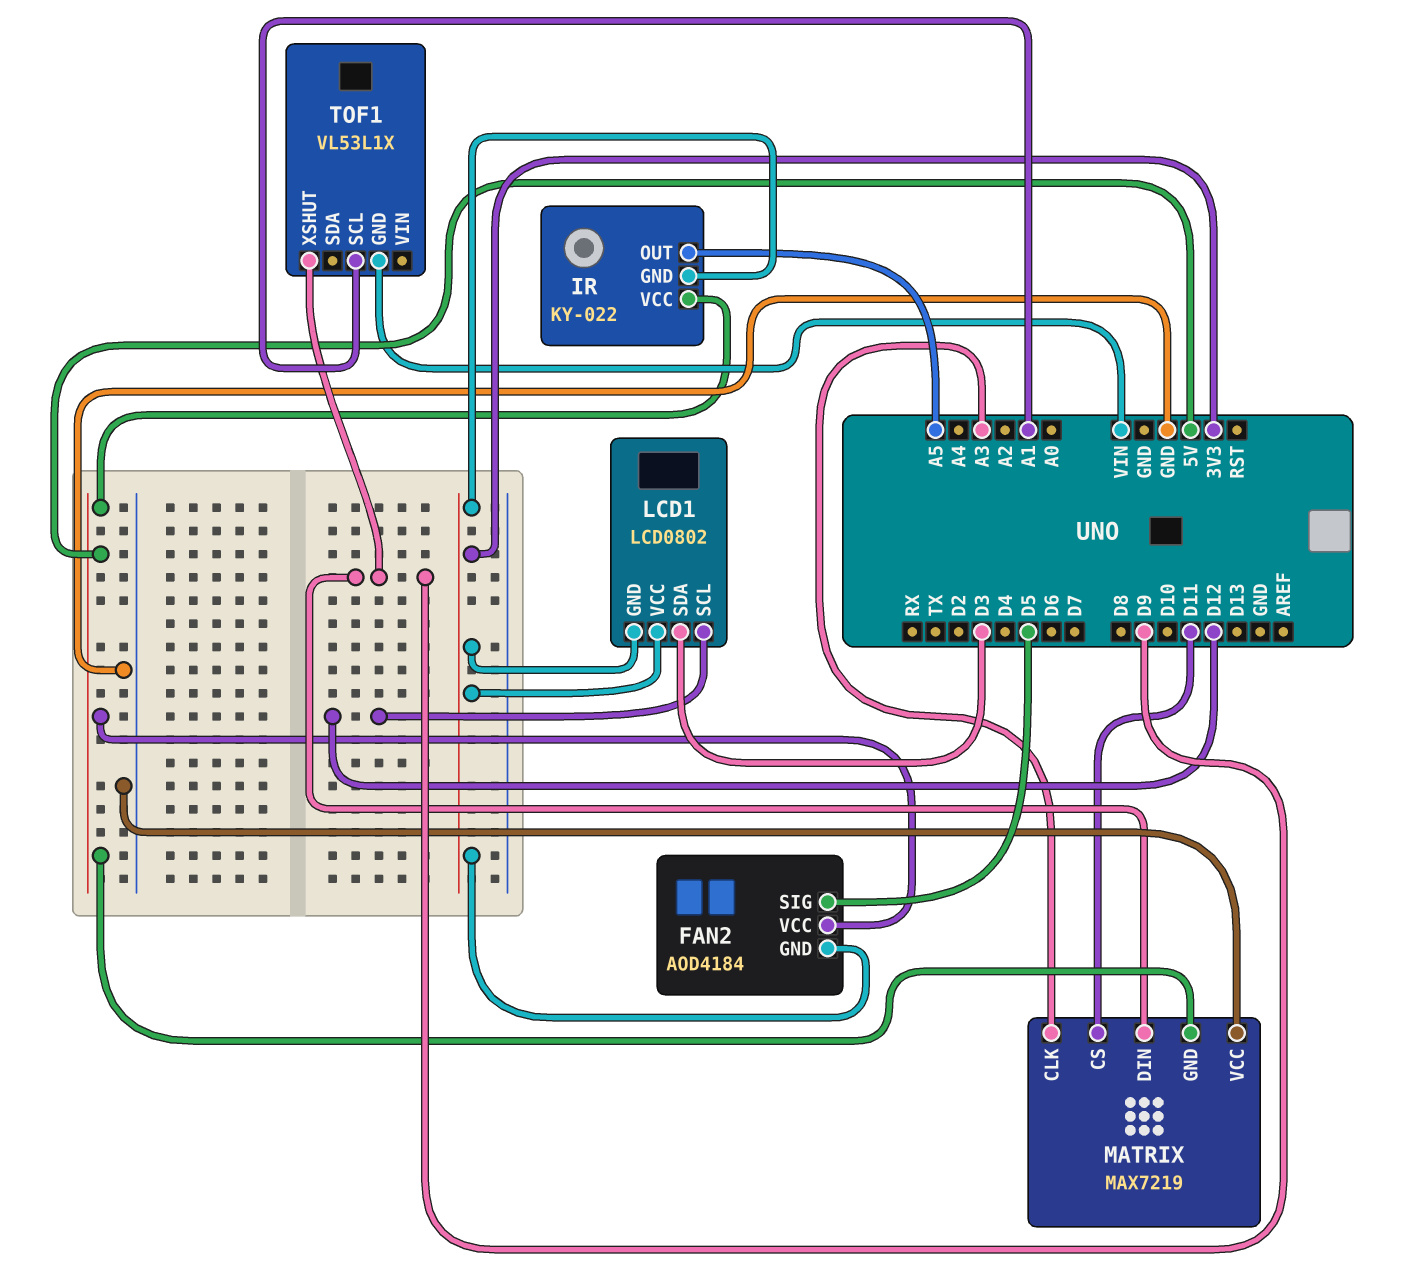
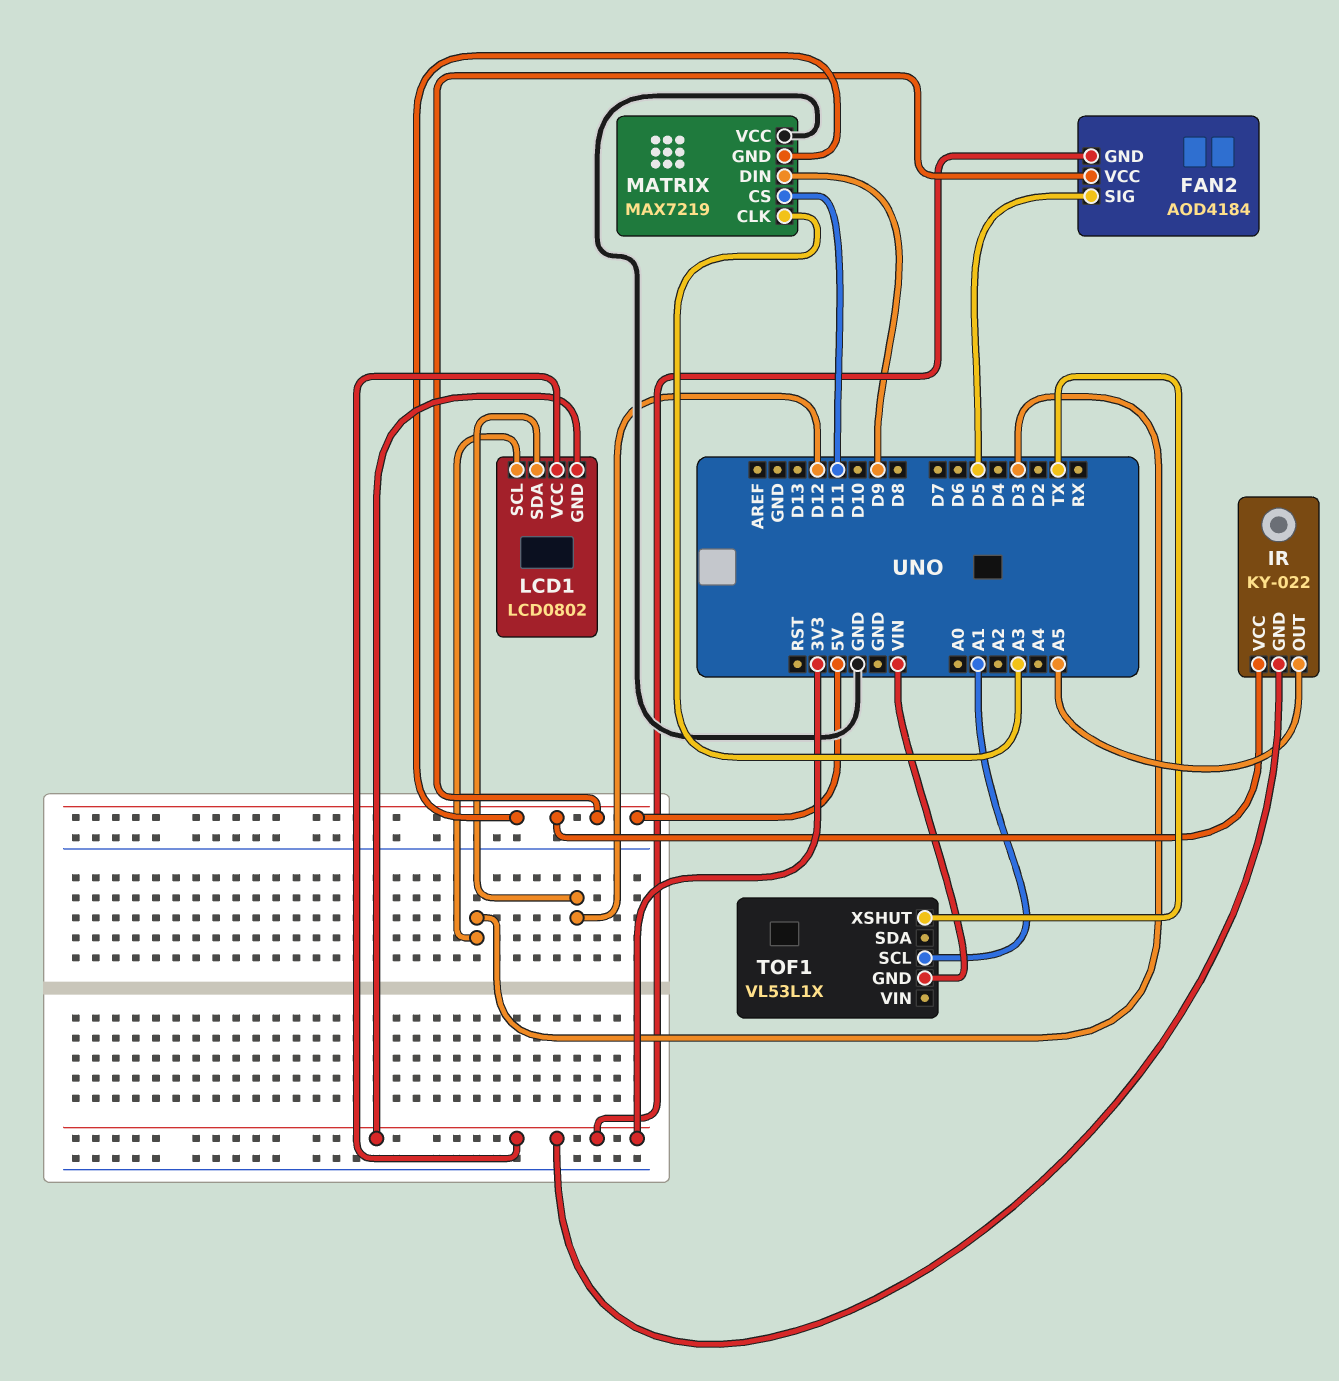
LCD1 pin SCL: D12 -> D3
LCD1 pin SDA: D3 -> D12
TOF1 pin XSHUT: D9 -> TX

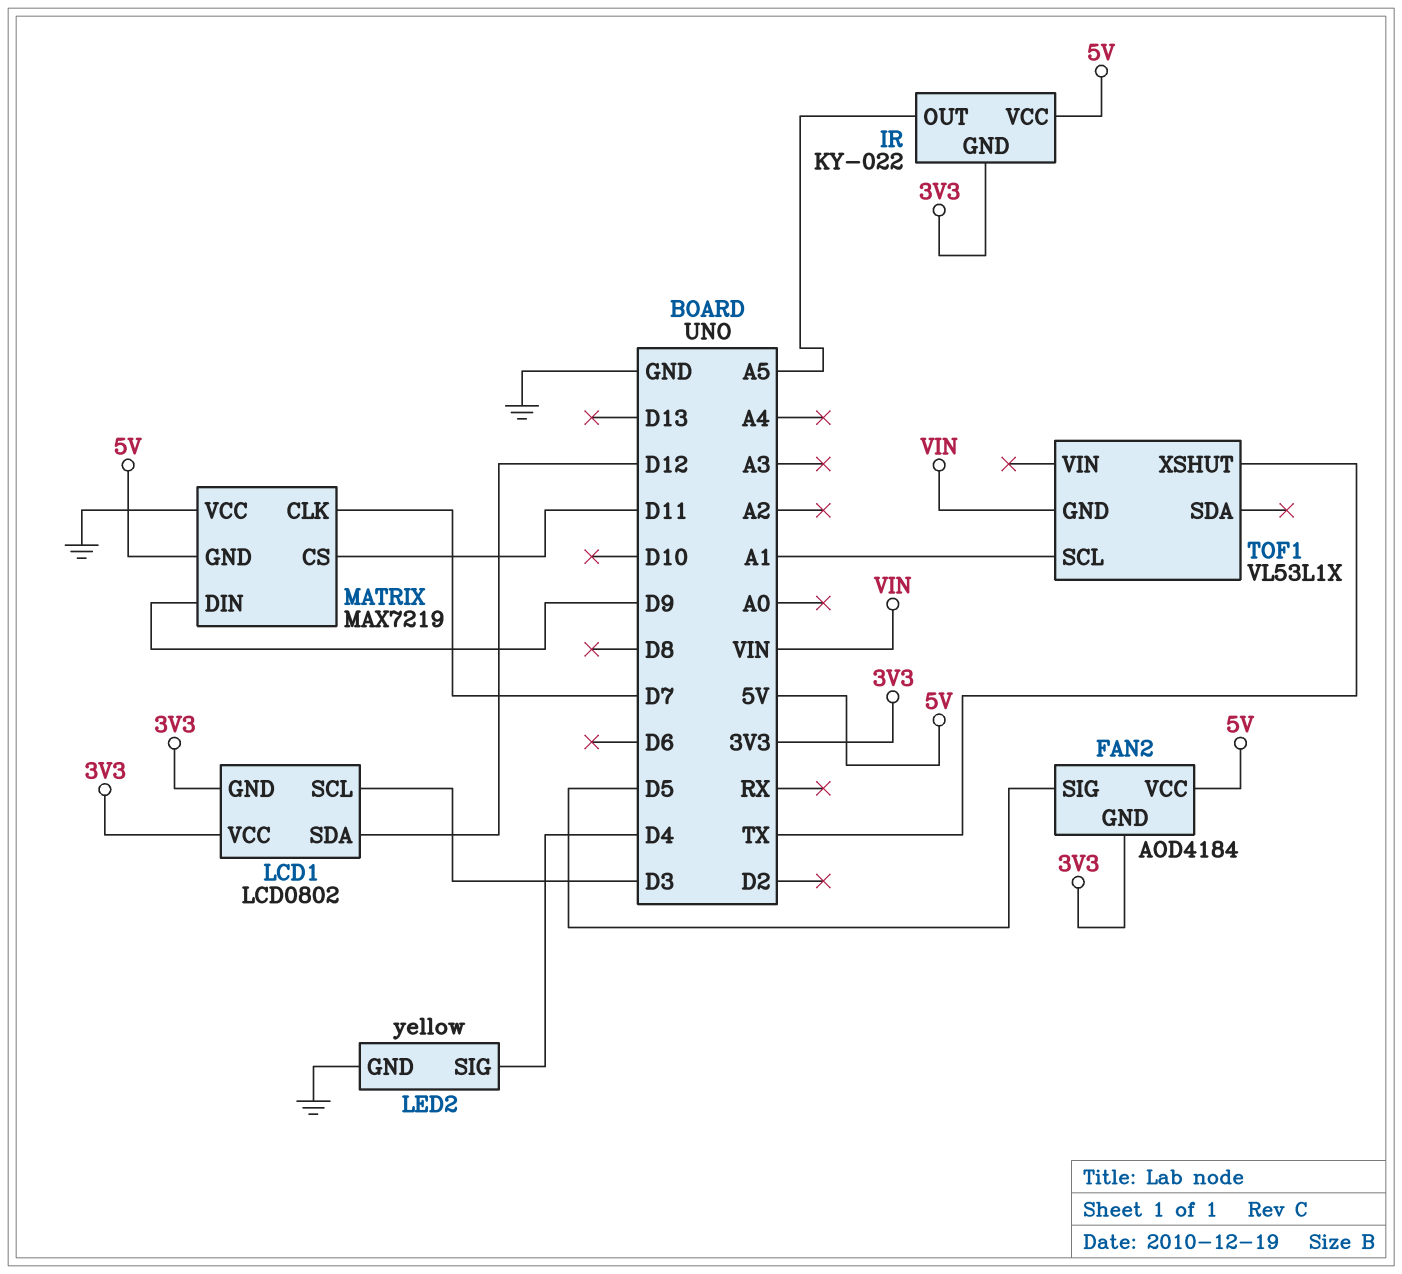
LED2: none -> yellow
LED2 pin GND: none -> GND
LED2 pin SIG: none -> D4
MATRIX pin CLK: A3 -> D7

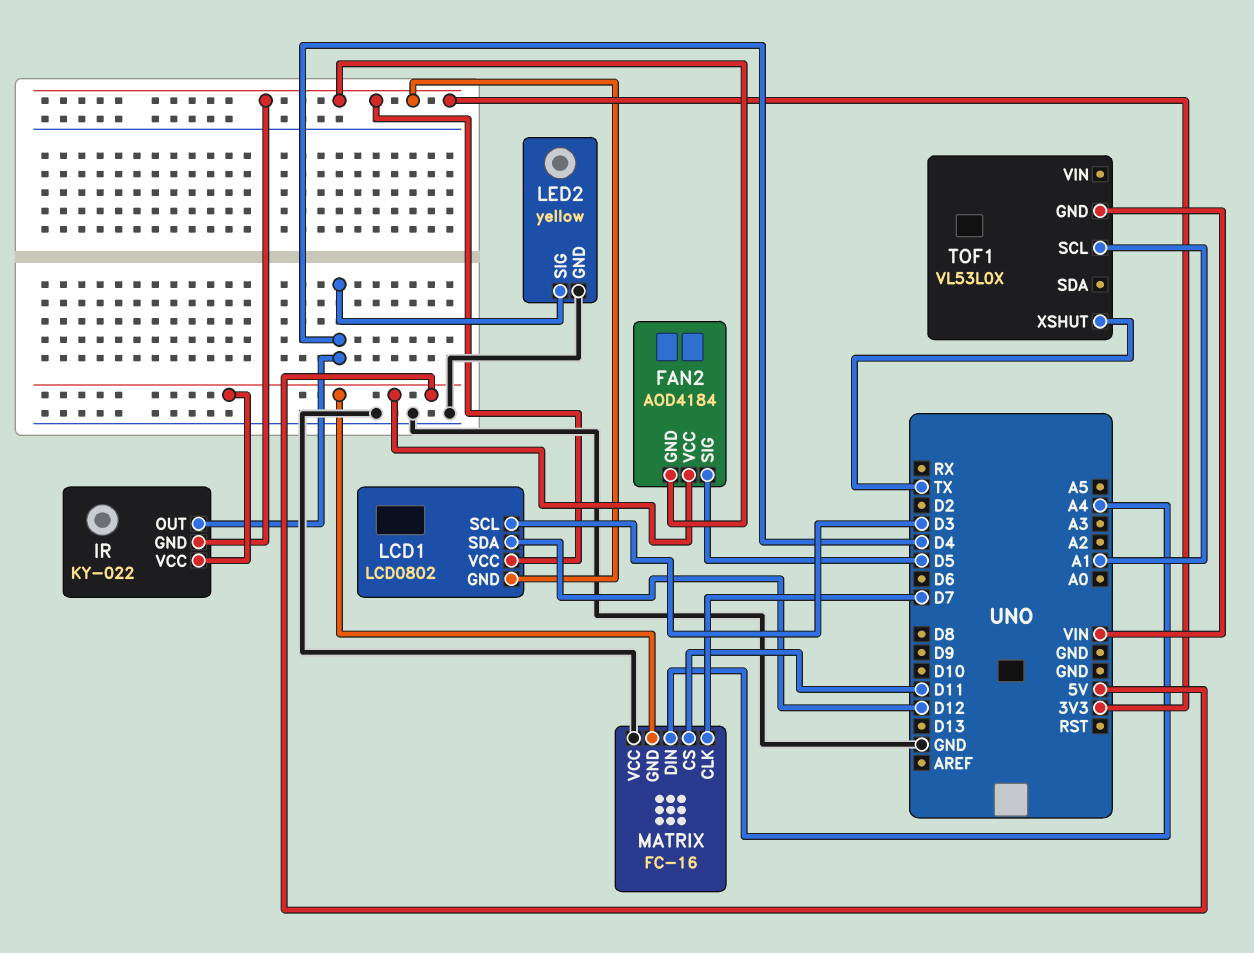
IR pin OUT: A5 -> D4
MATRIX: MAX7219 -> FC-16
MATRIX pin DIN: D9 -> A4
TOF1: VL53L1X -> VL53L0X

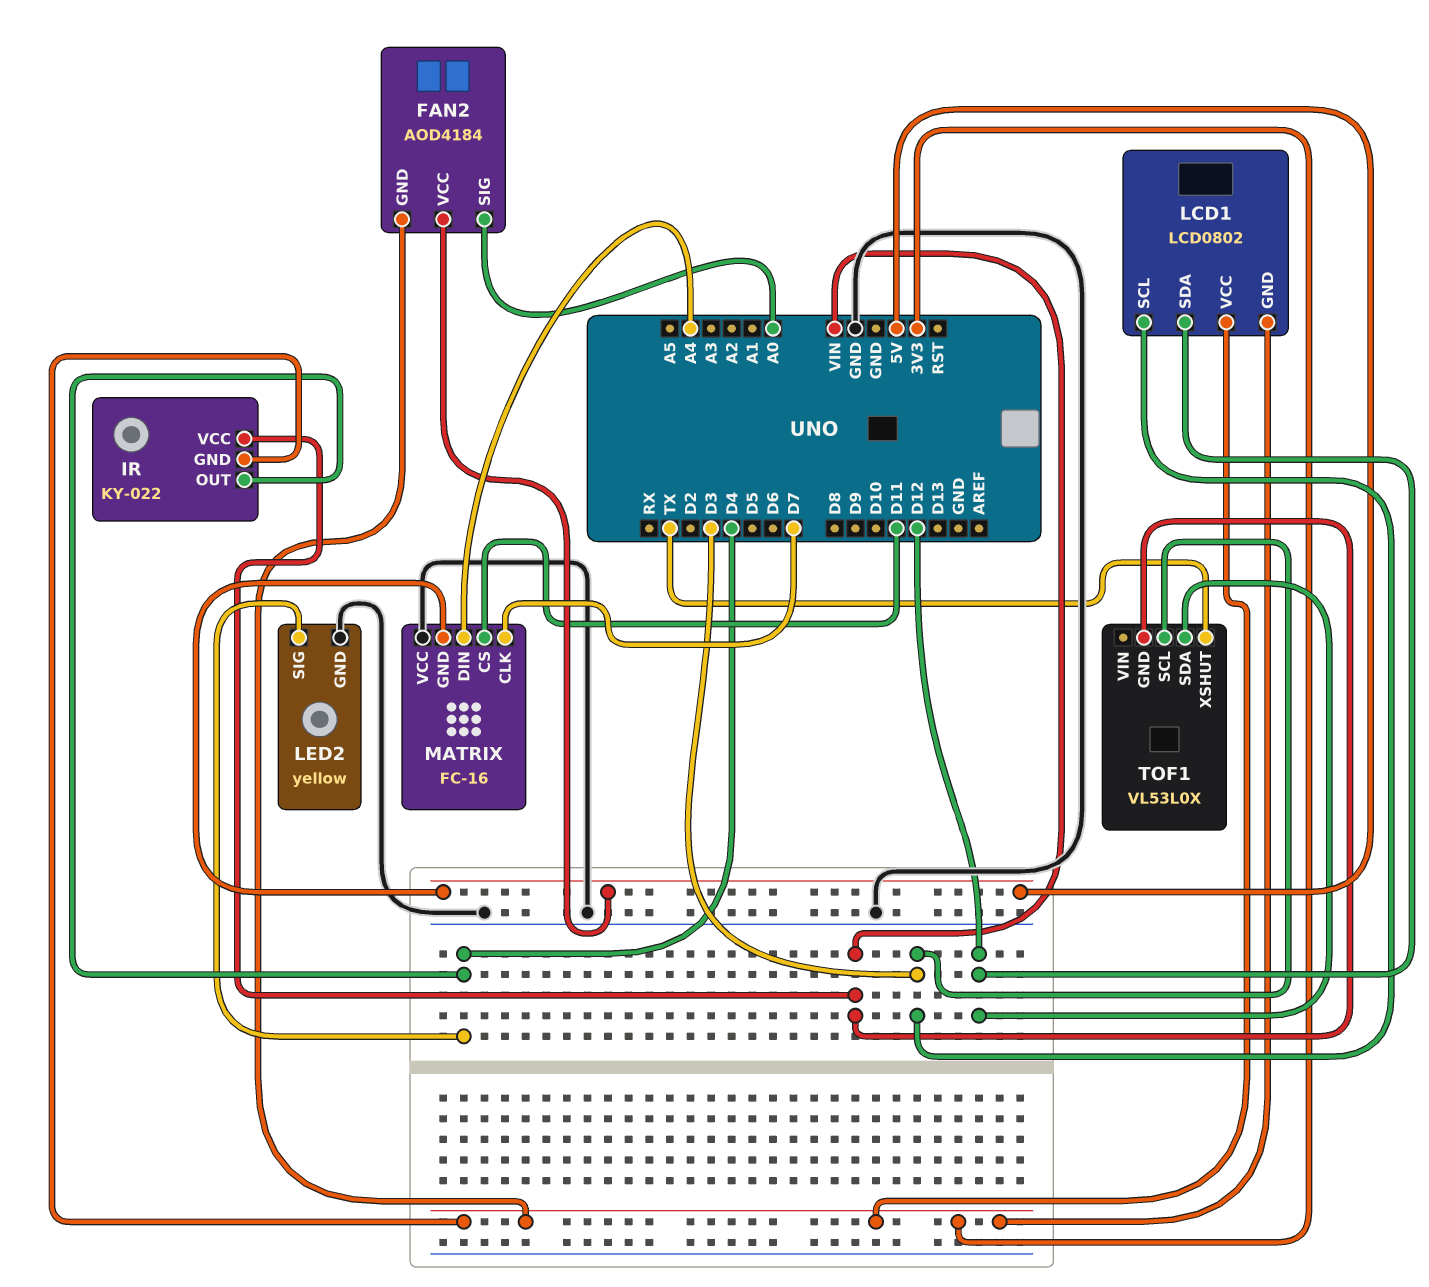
FAN2 pin SIG: D5 -> A0
IR pin VCC: 5V -> VIN
TOF1 pin SCL: A1 -> D3
TOF1 pin SDA: none -> D12

